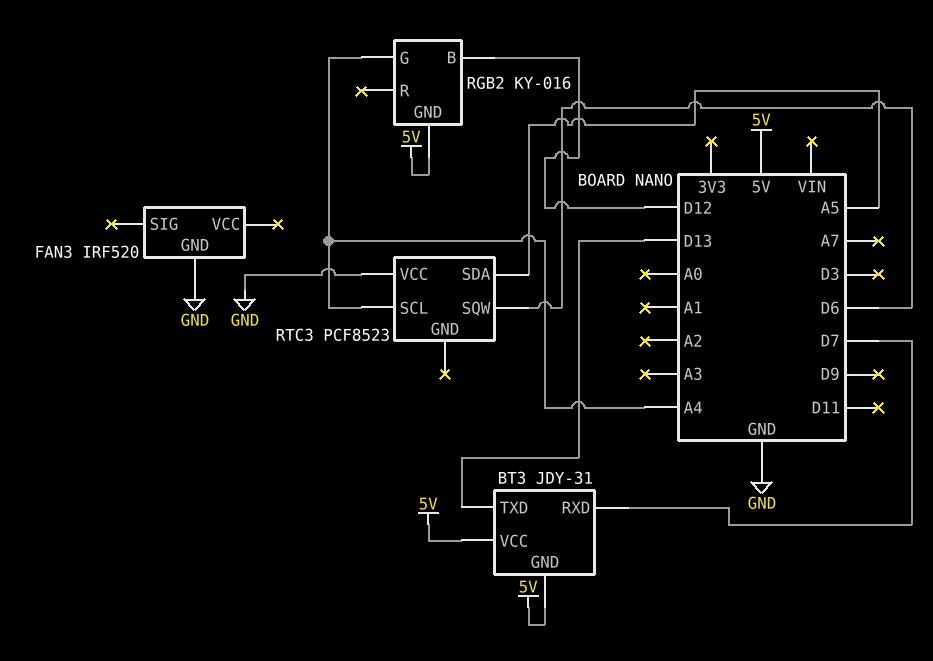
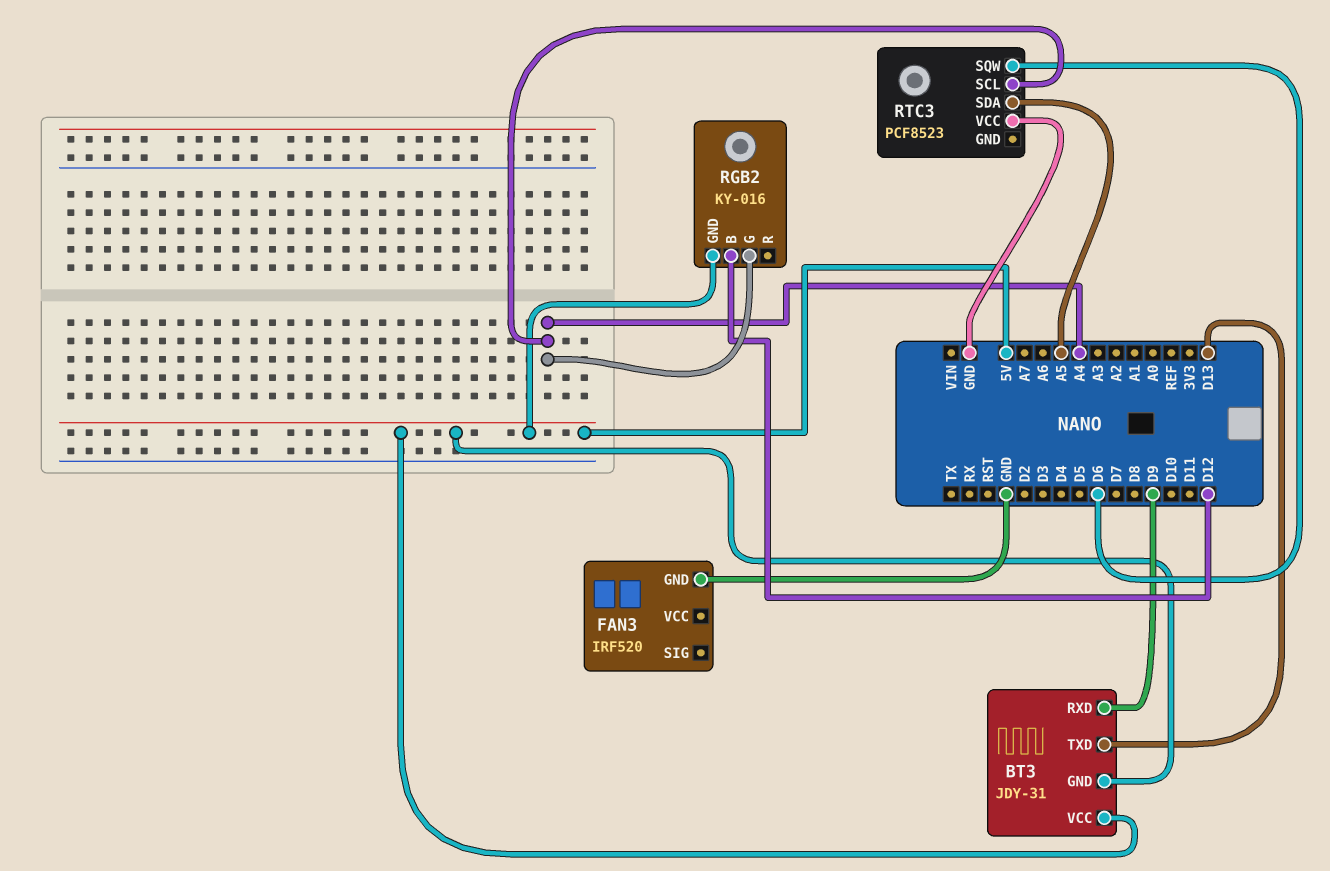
BT3 pin RXD: D7 -> D9

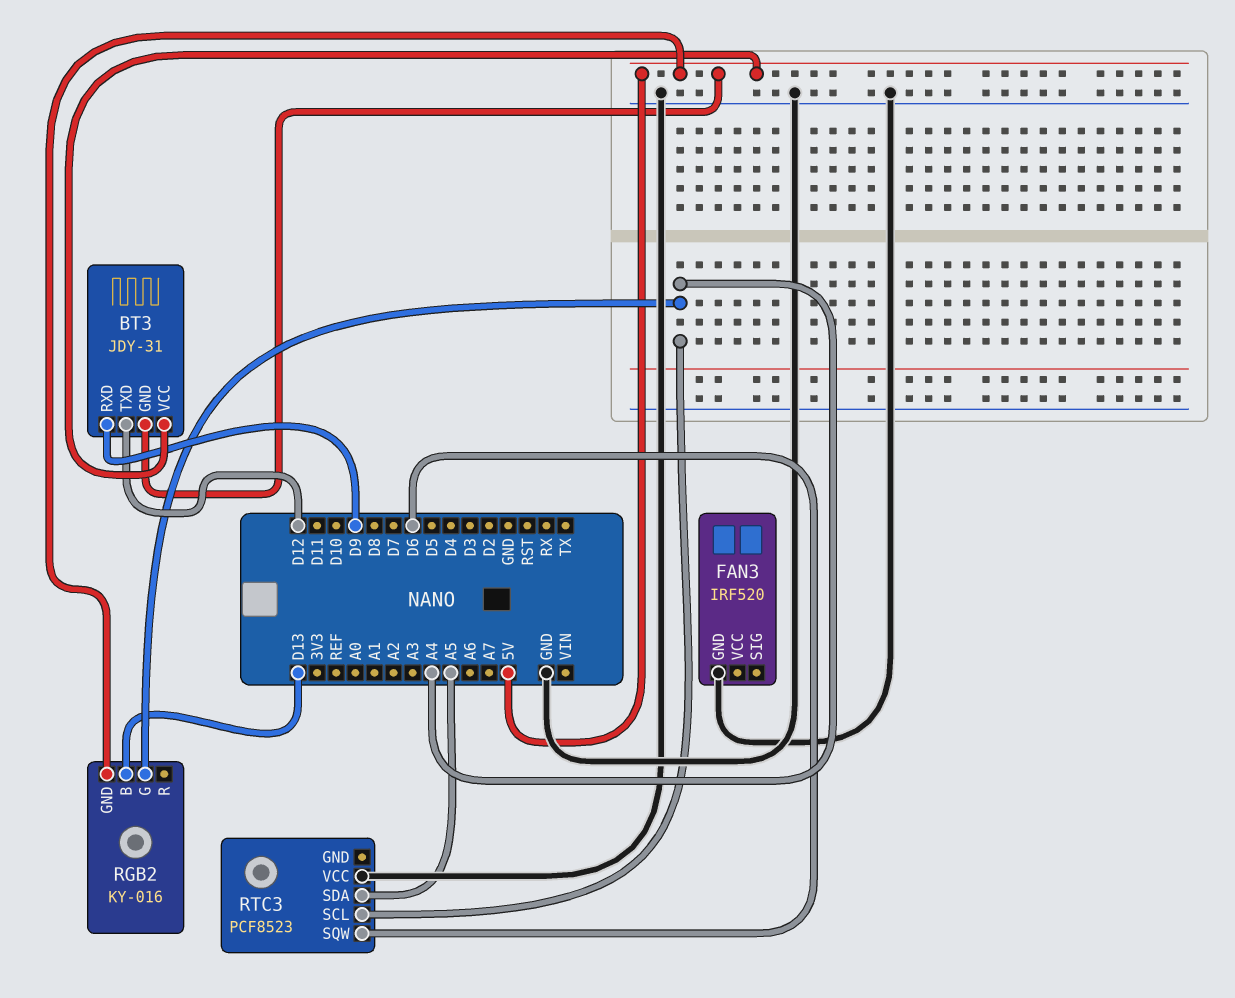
BT3 pin TXD: D13 -> D12
RGB2 pin B: D12 -> D13

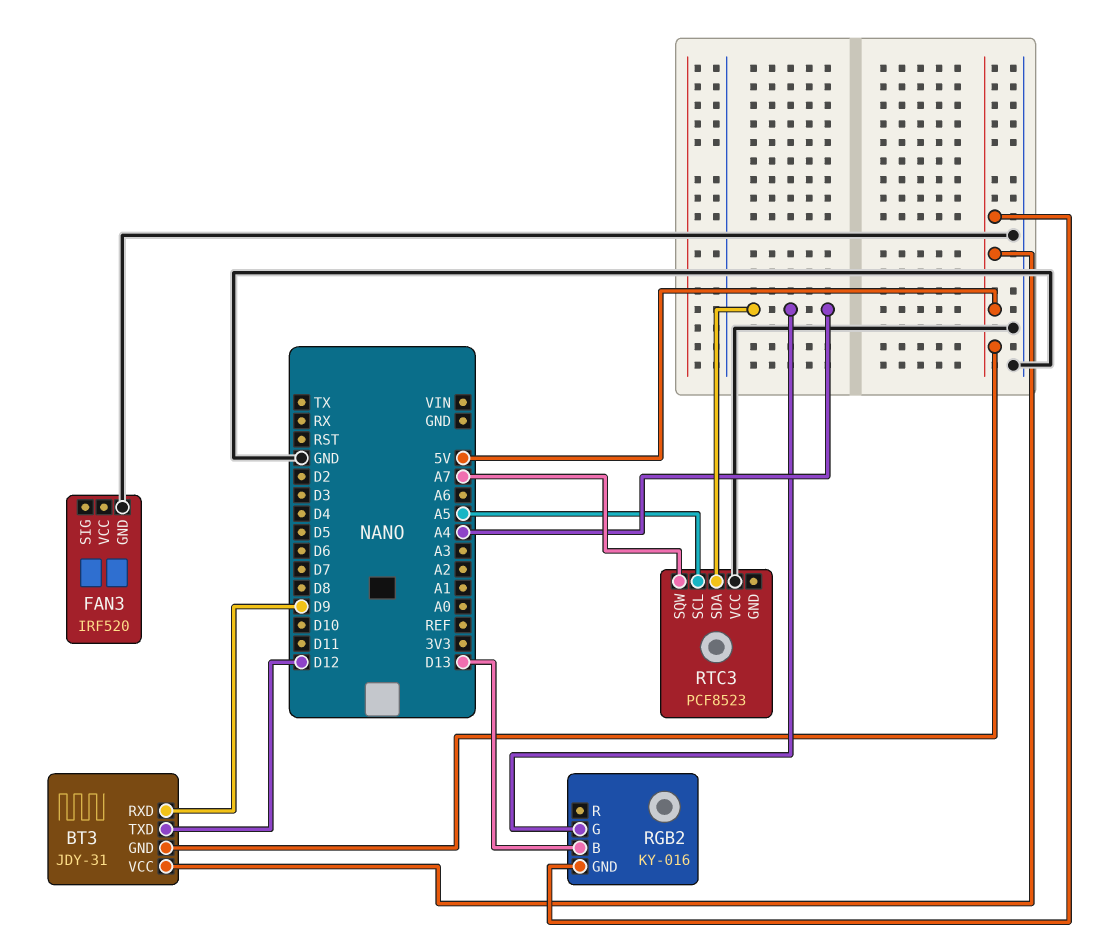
RTC3 pin SCL: A4 -> A5
RTC3 pin SDA: A5 -> A4
RTC3 pin SQW: D6 -> A7

